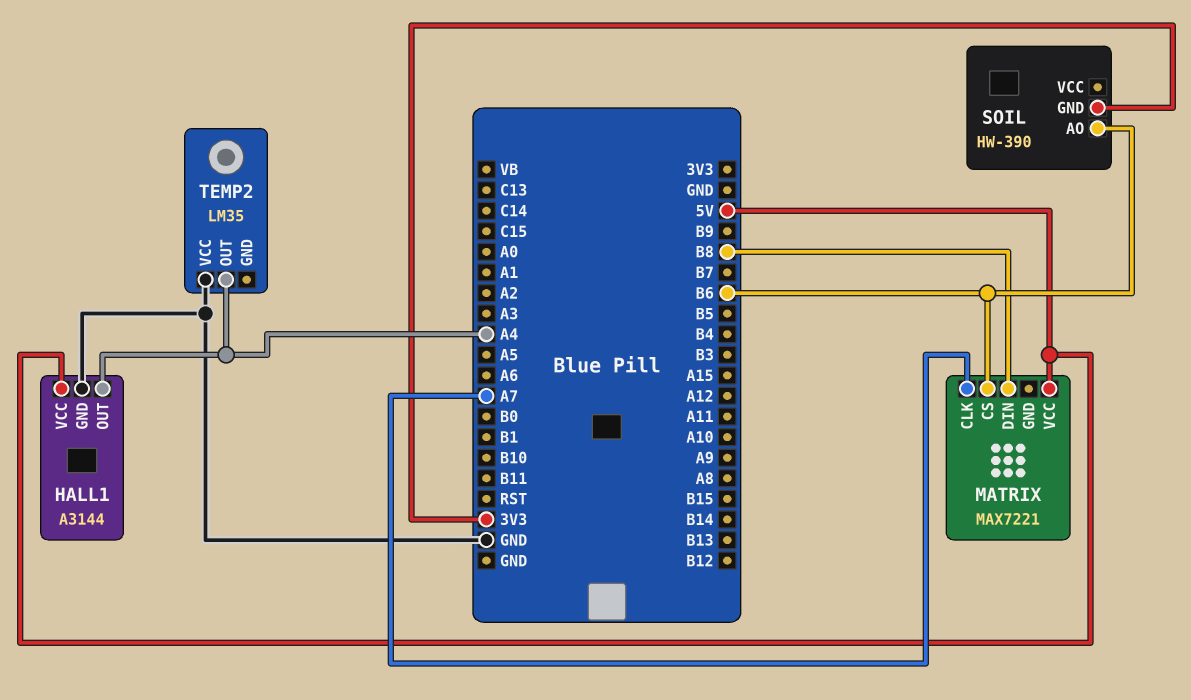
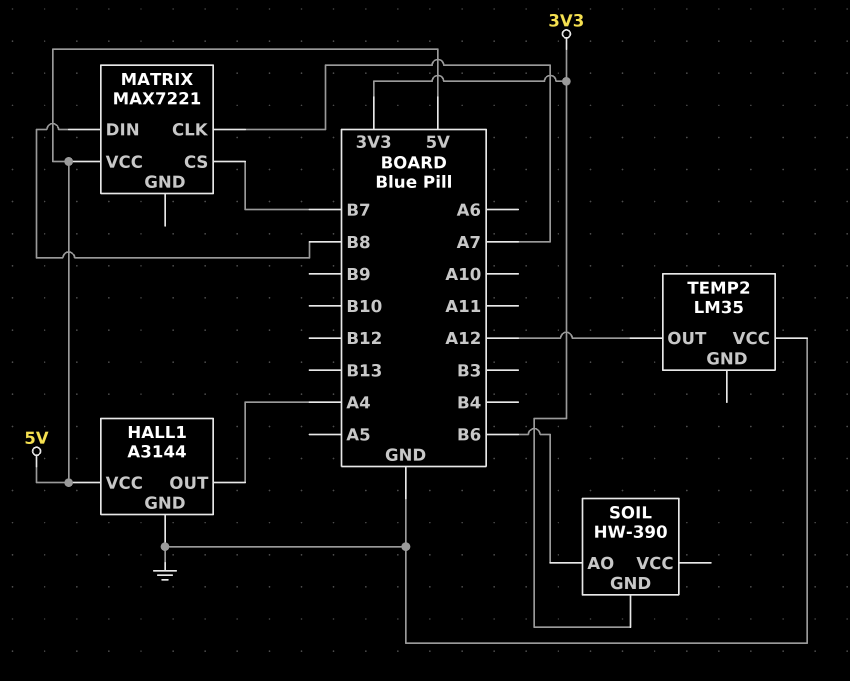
MATRIX pin CS: B6 -> B7
TEMP2 pin OUT: A4 -> A12

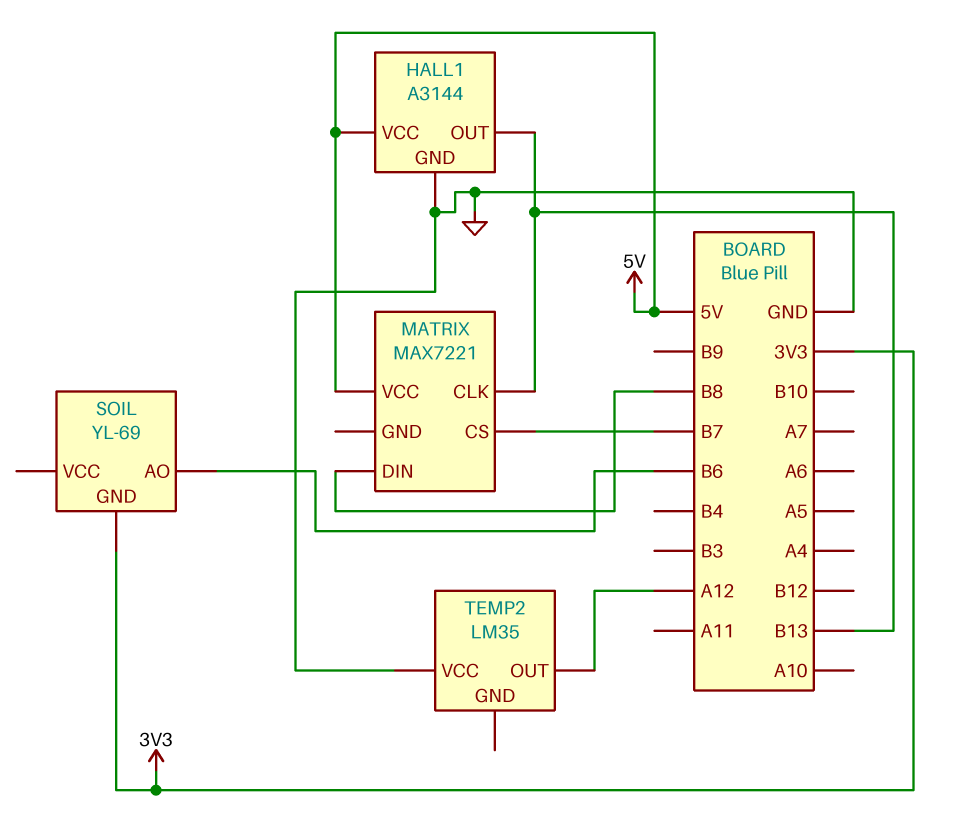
HALL1 pin OUT: A4 -> B13
MATRIX pin CLK: A7 -> B13
SOIL: HW-390 -> YL-69

